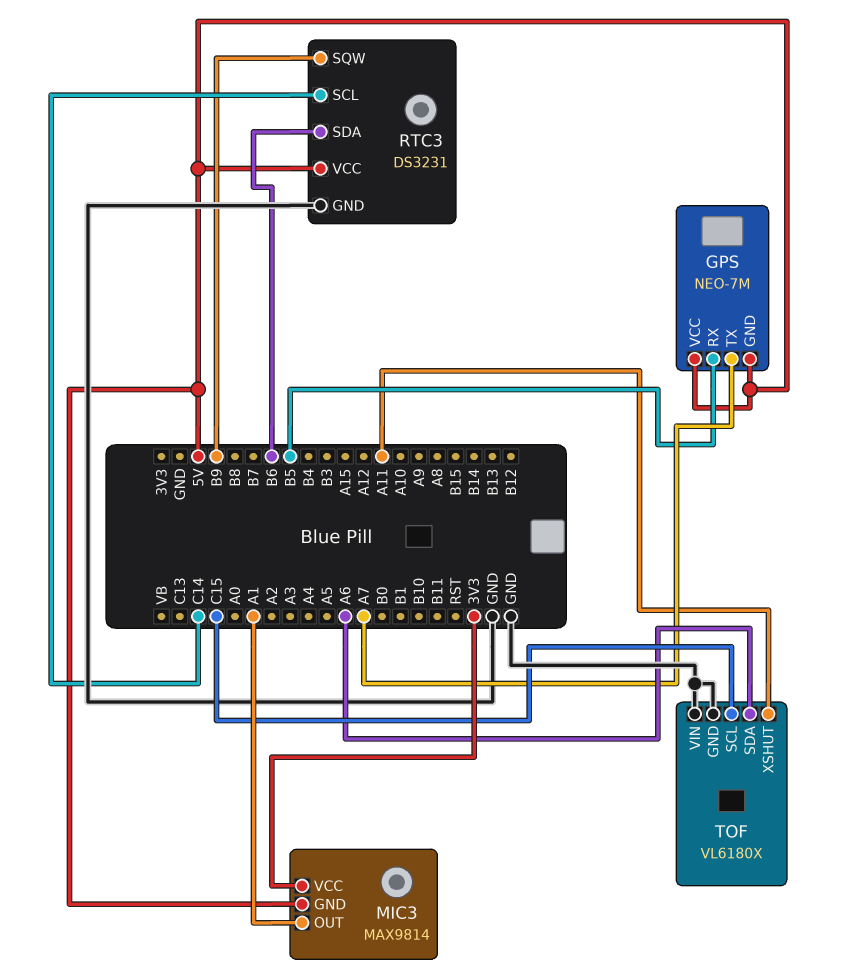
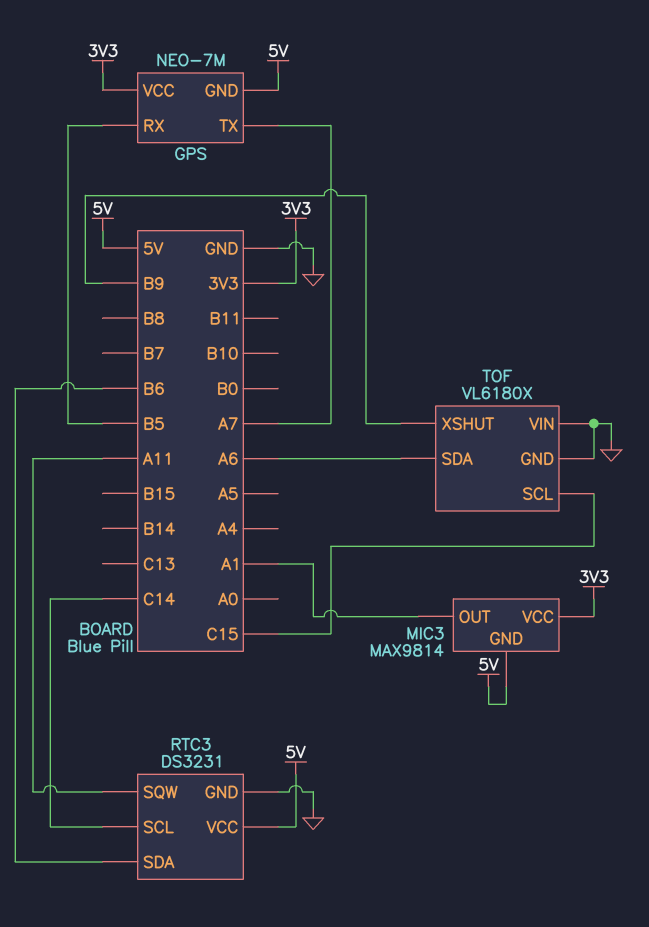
GPS pin VCC: 5V -> 3V3
RTC3 pin SQW: B9 -> A11
TOF pin XSHUT: A11 -> B9

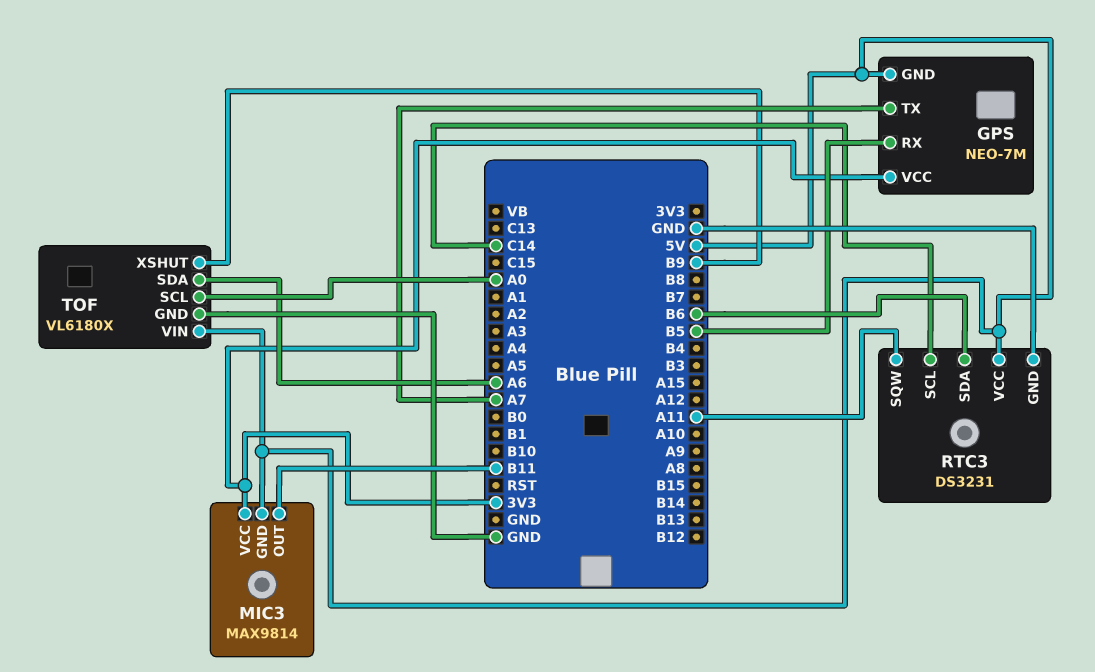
MIC3 pin OUT: A1 -> B11
TOF pin SCL: C15 -> A0
TOF pin VIN: GND -> 5V

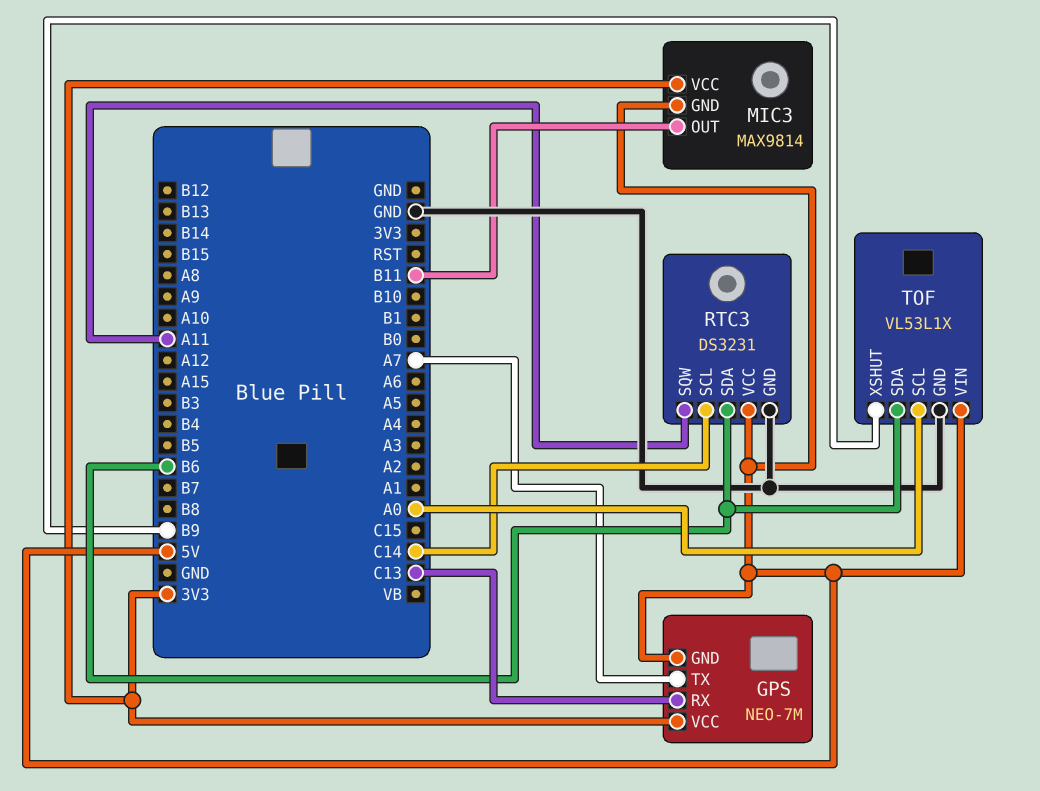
GPS pin RX: B5 -> C13
TOF: VL6180X -> VL53L1X
TOF pin SDA: A6 -> B6

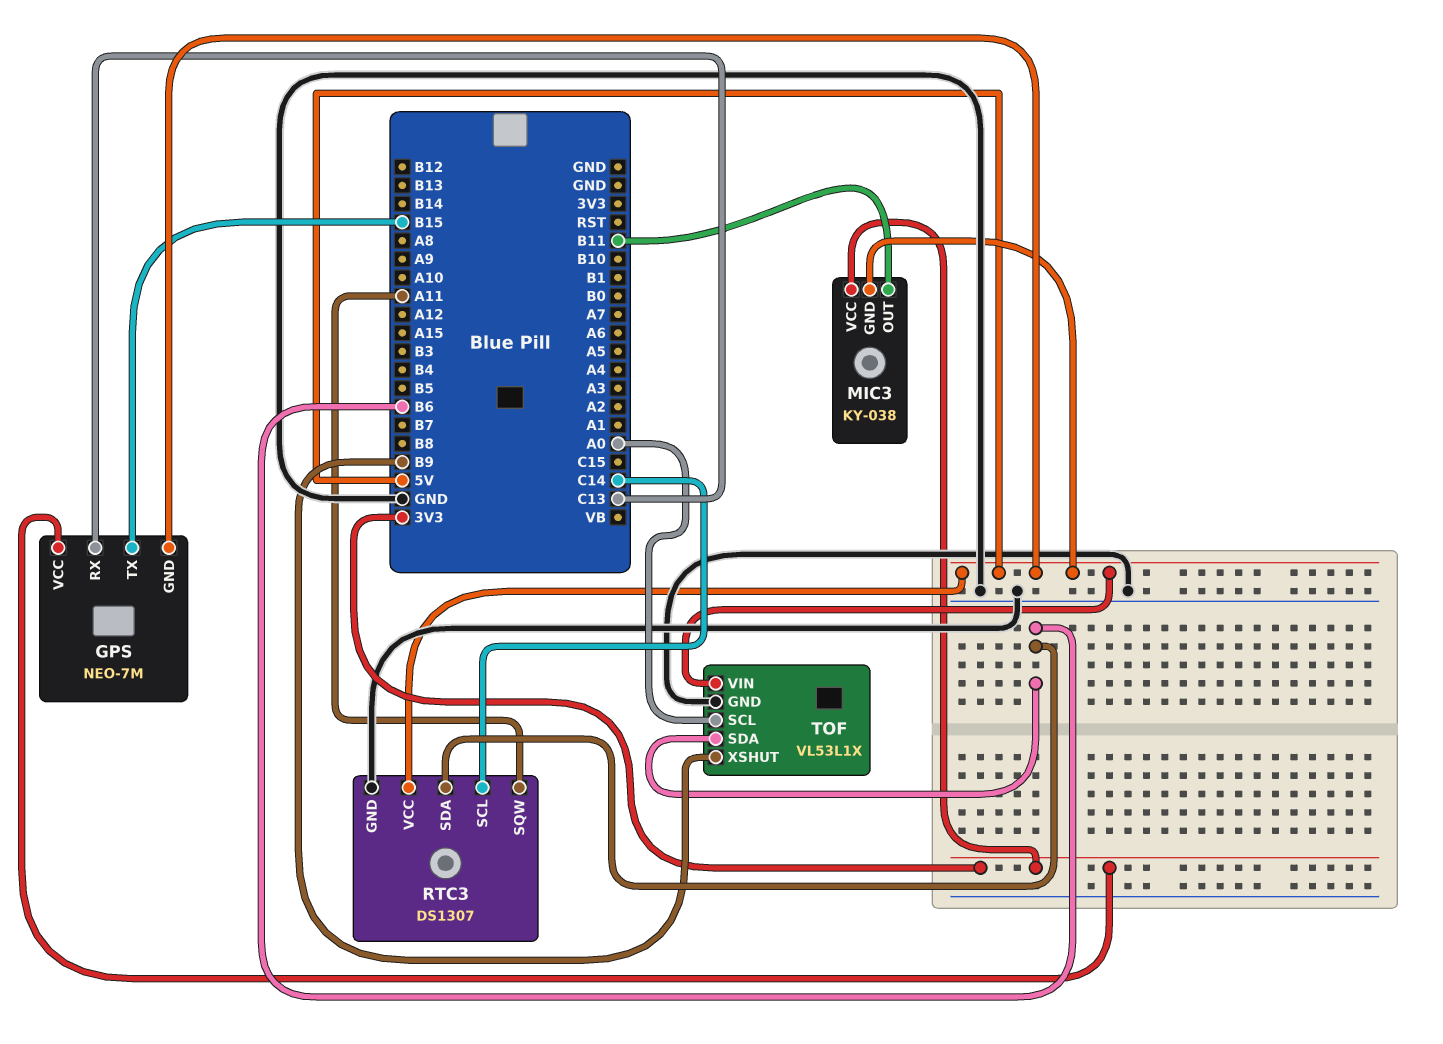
GPS pin TX: A7 -> B15
MIC3: MAX9814 -> KY-038
RTC3: DS3231 -> DS1307

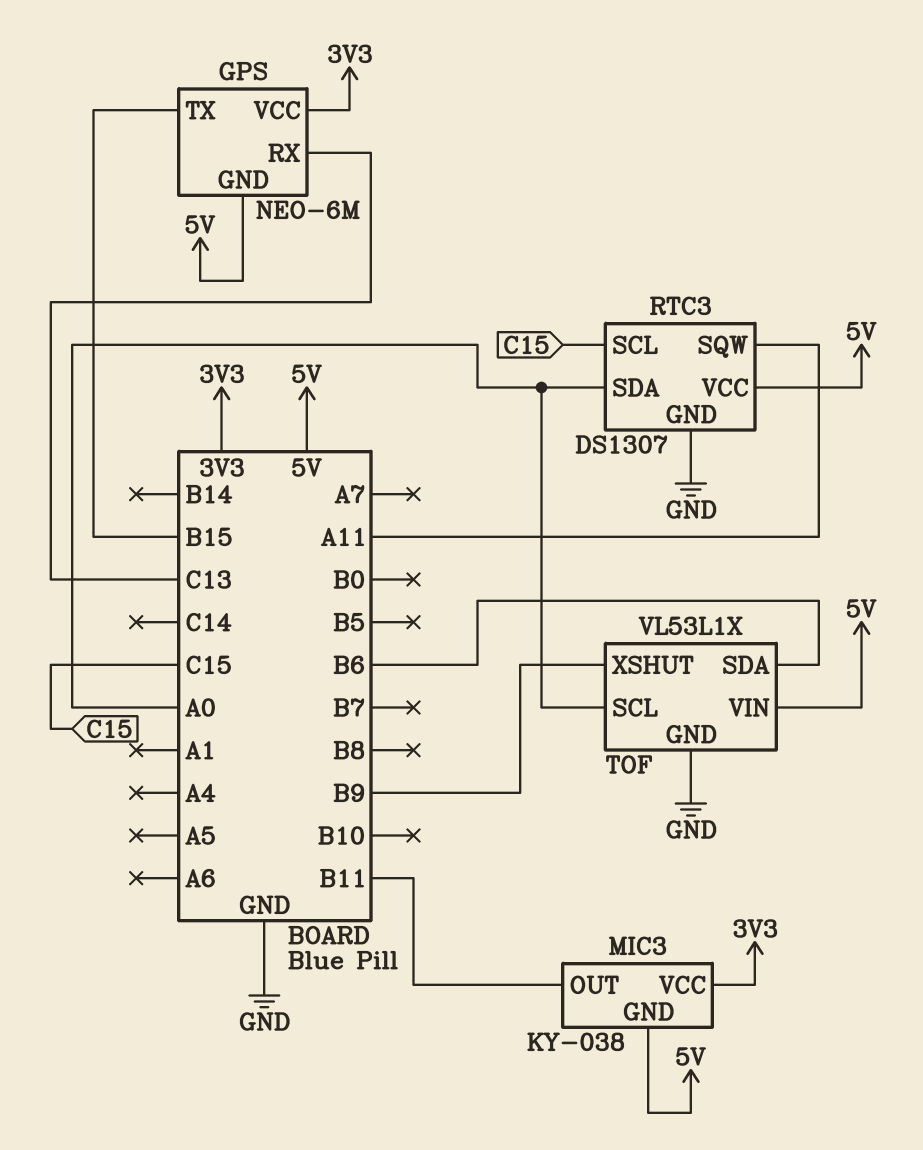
GPS: NEO-7M -> NEO-6M
RTC3 pin SCL: C14 -> C15
RTC3 pin SDA: B6 -> A0

